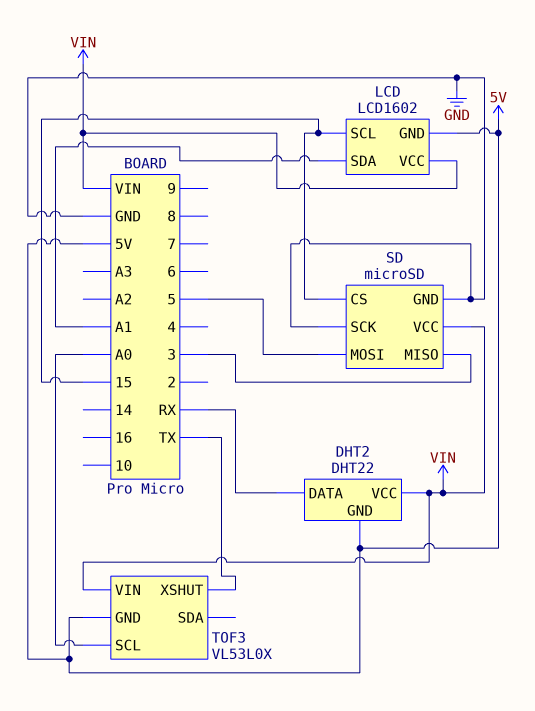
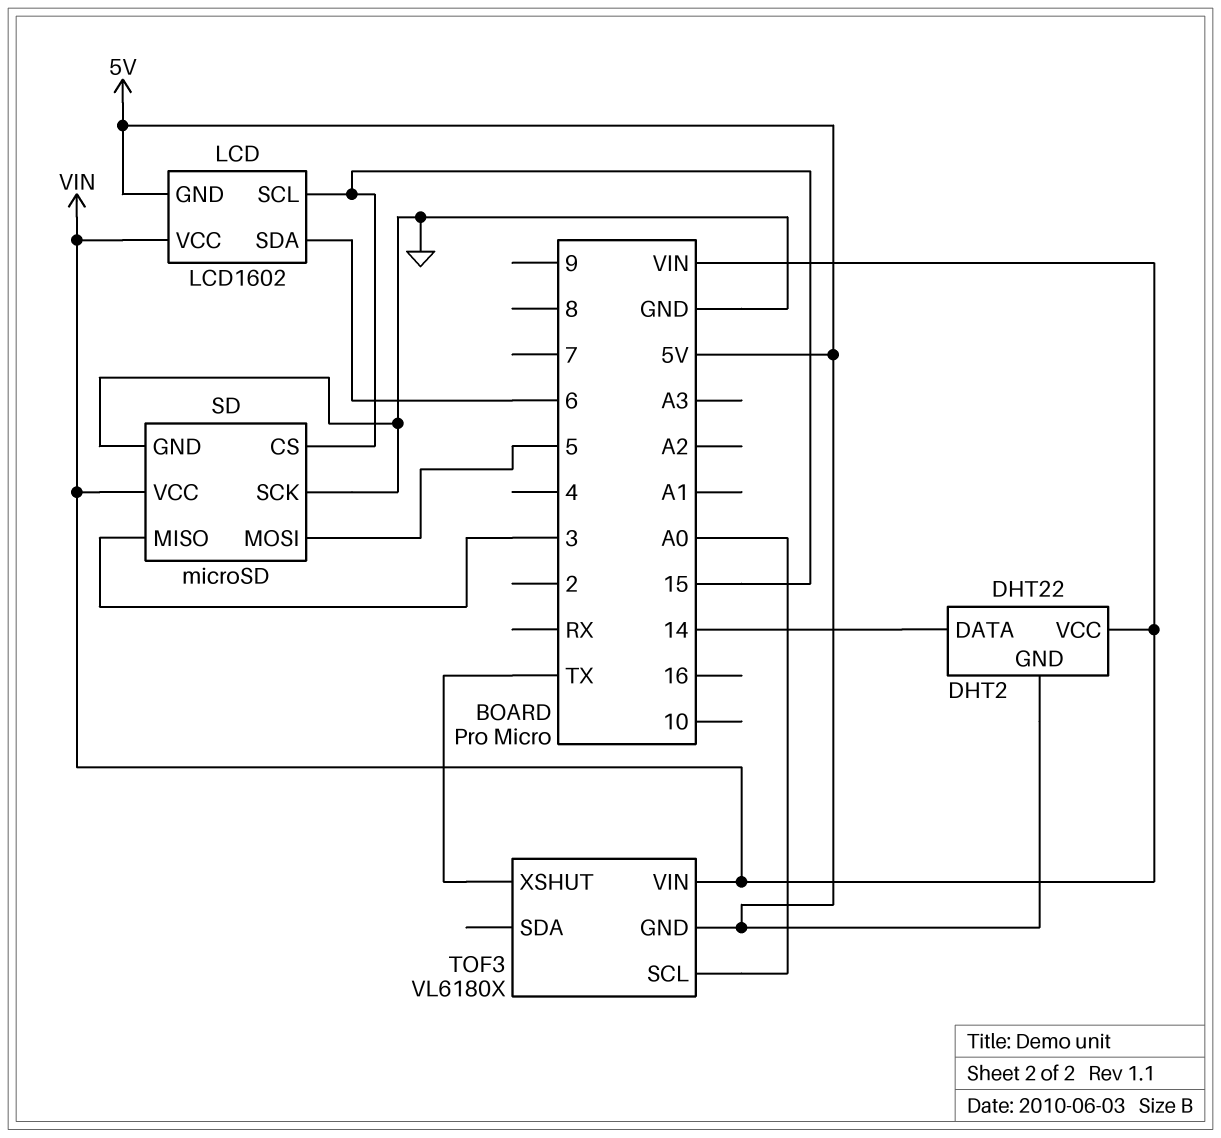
DHT2 pin DATA: RX -> 14
LCD pin SDA: A1 -> 6
TOF3: VL53L0X -> VL6180X

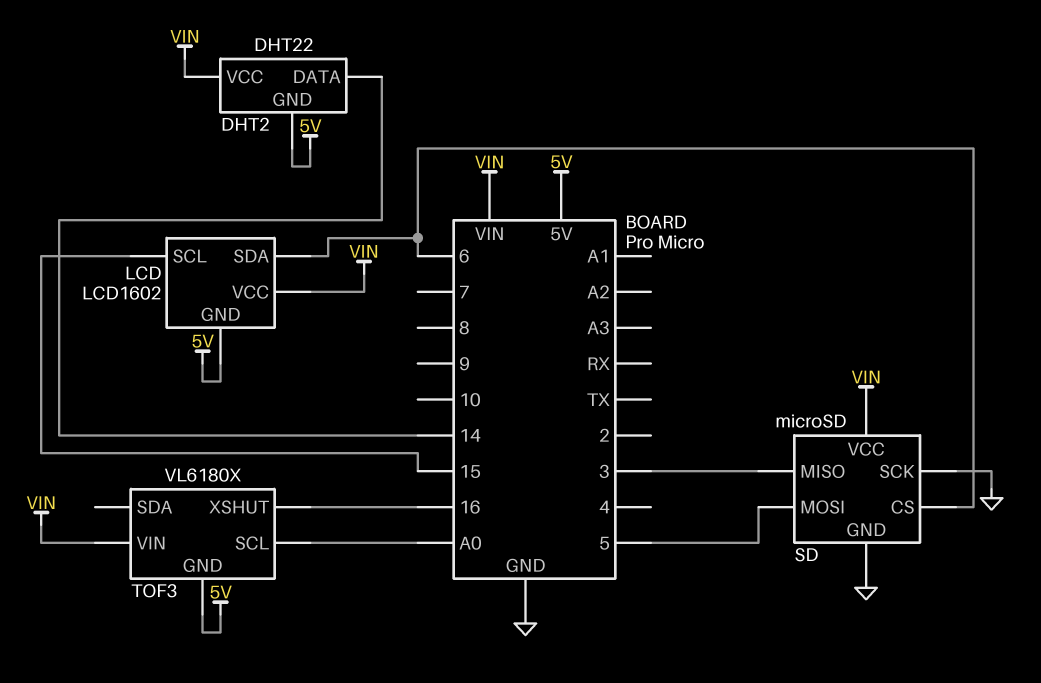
SD pin CS: 15 -> 6
TOF3 pin XSHUT: TX -> 16

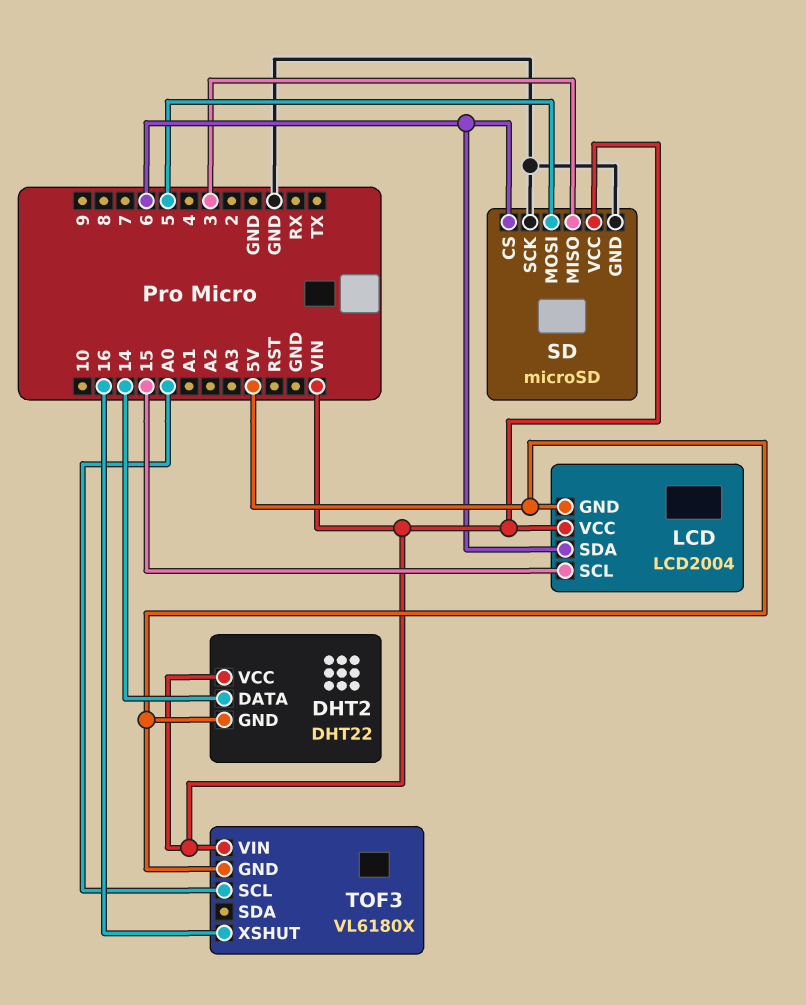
LCD: LCD1602 -> LCD2004

